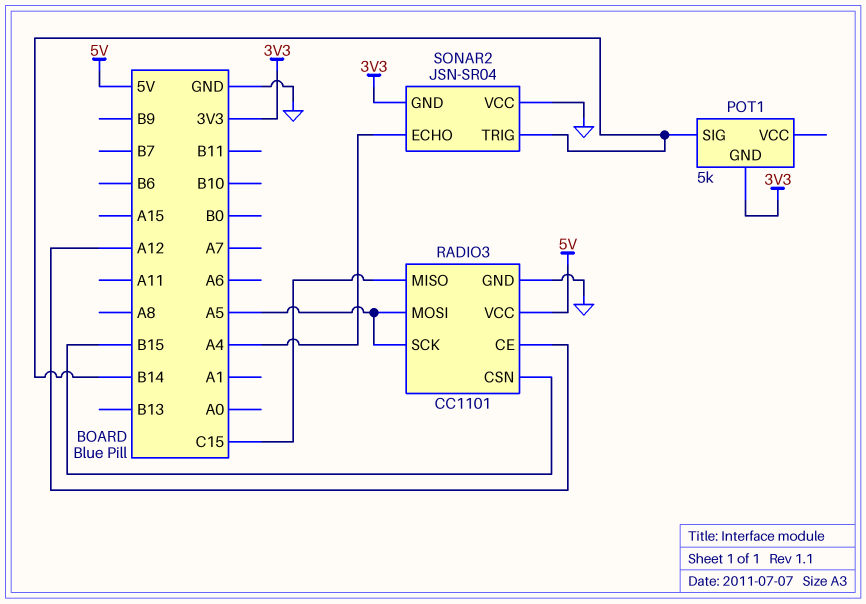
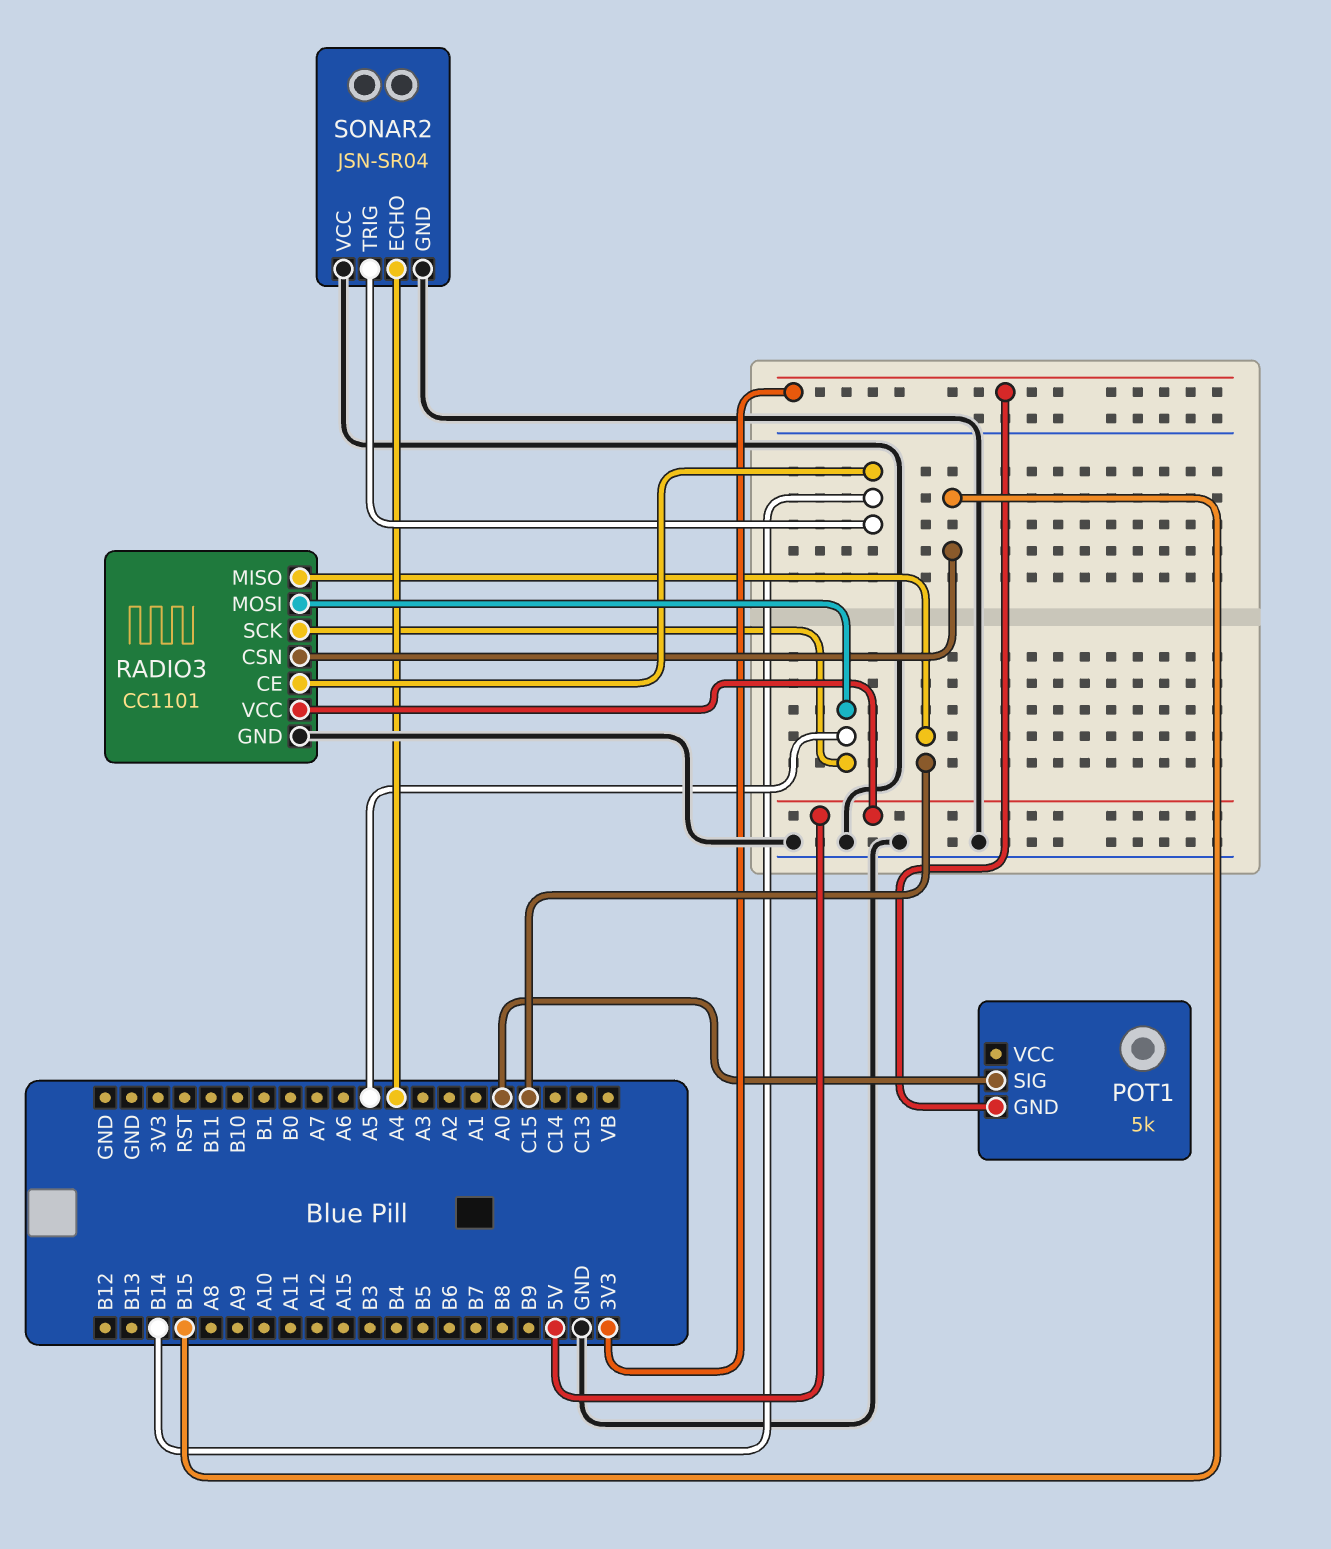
POT1 pin SIG: B14 -> A0
RADIO3 pin CE: A12 -> B14
SONAR2 pin GND: 3V3 -> GND

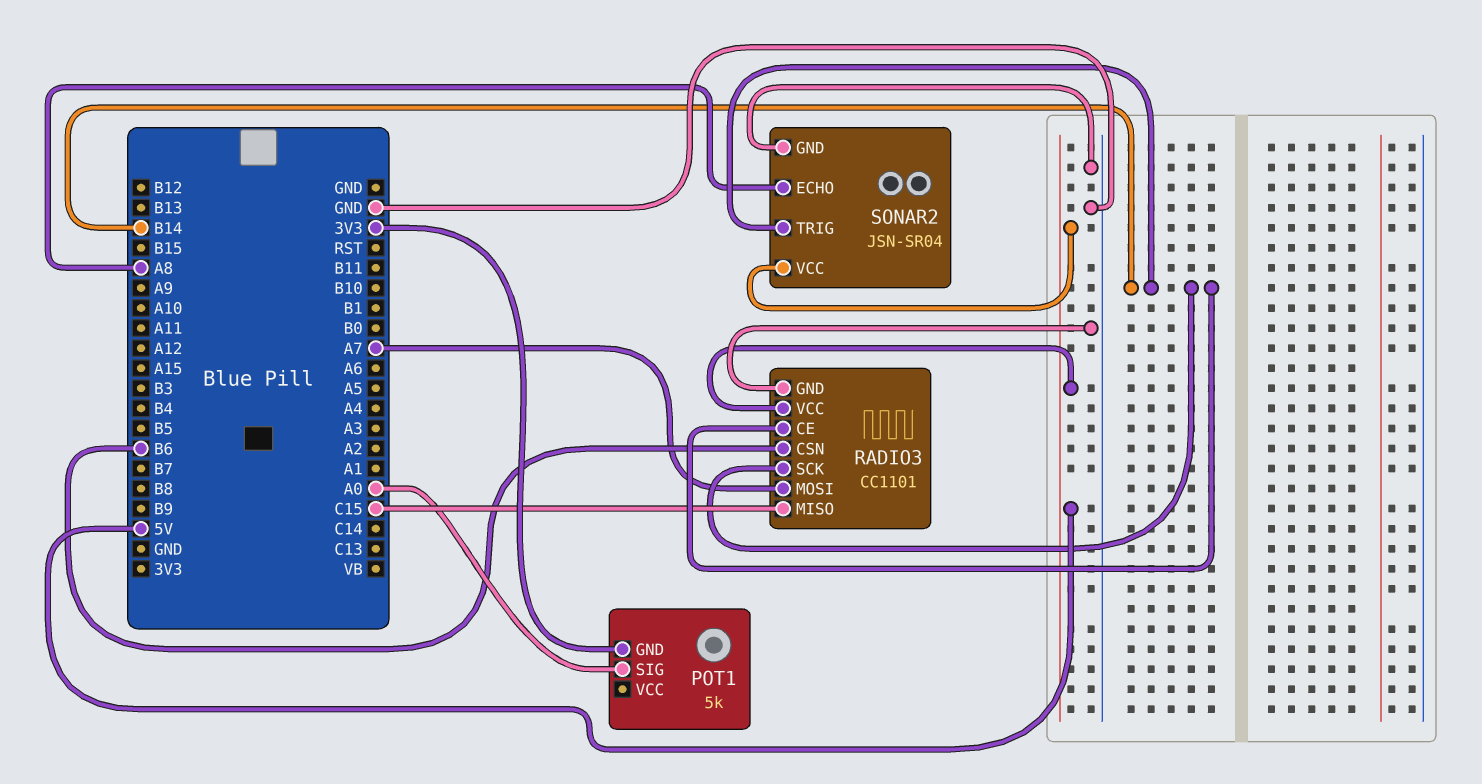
RADIO3 pin CSN: B15 -> B6
RADIO3 pin MOSI: A5 -> A7
RADIO3 pin SCK: A5 -> B14
SONAR2 pin ECHO: A4 -> A8
SONAR2 pin VCC: GND -> 5V

